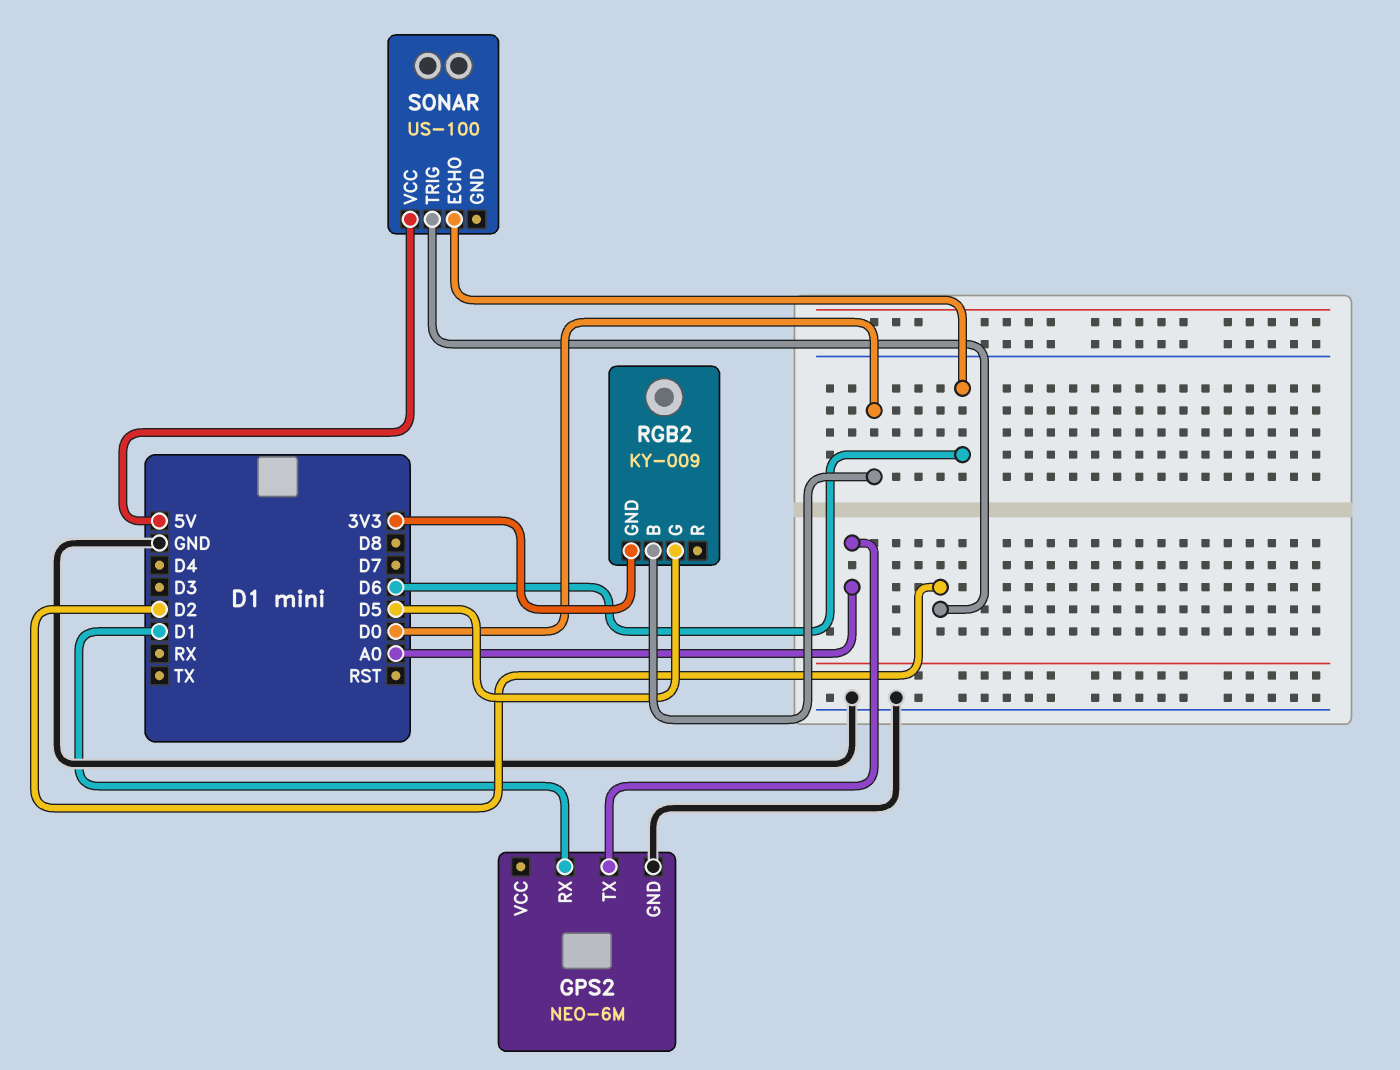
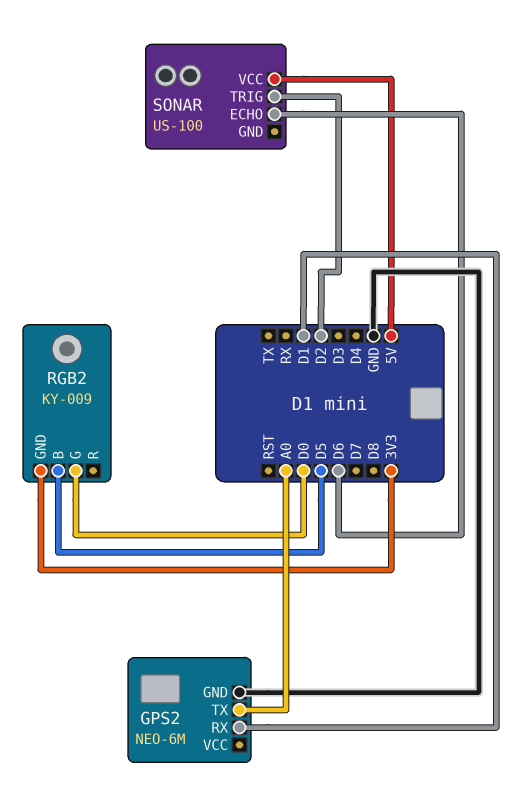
RGB2 pin B: D0 -> D5
RGB2 pin G: D5 -> D0

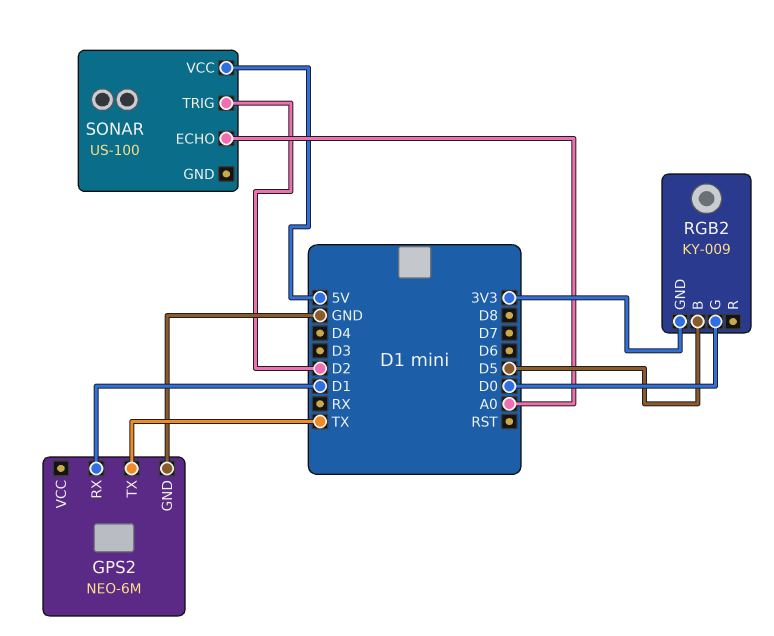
GPS2 pin TX: A0 -> TX
SONAR pin ECHO: D6 -> A0

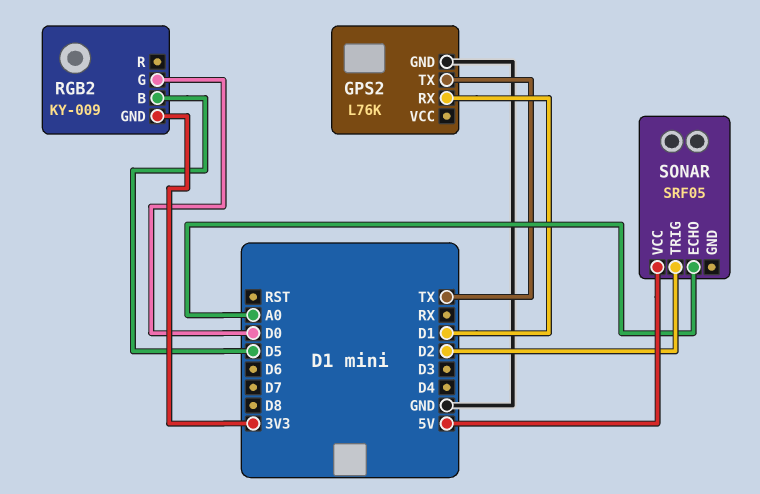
GPS2: NEO-6M -> L76K
SONAR: US-100 -> SRF05

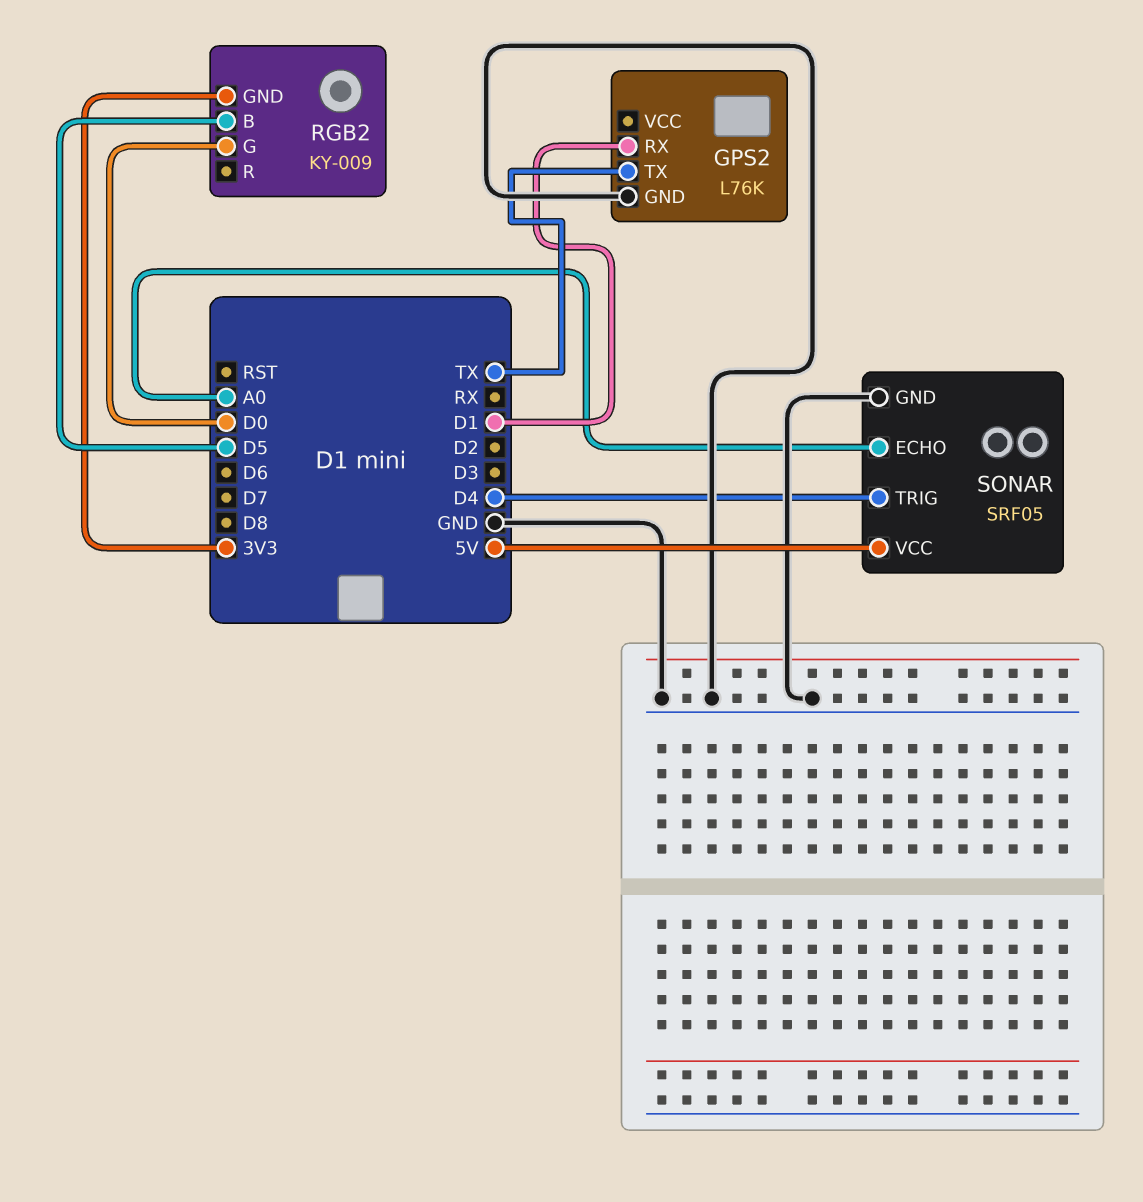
SONAR pin GND: none -> GND
SONAR pin TRIG: D2 -> D4

